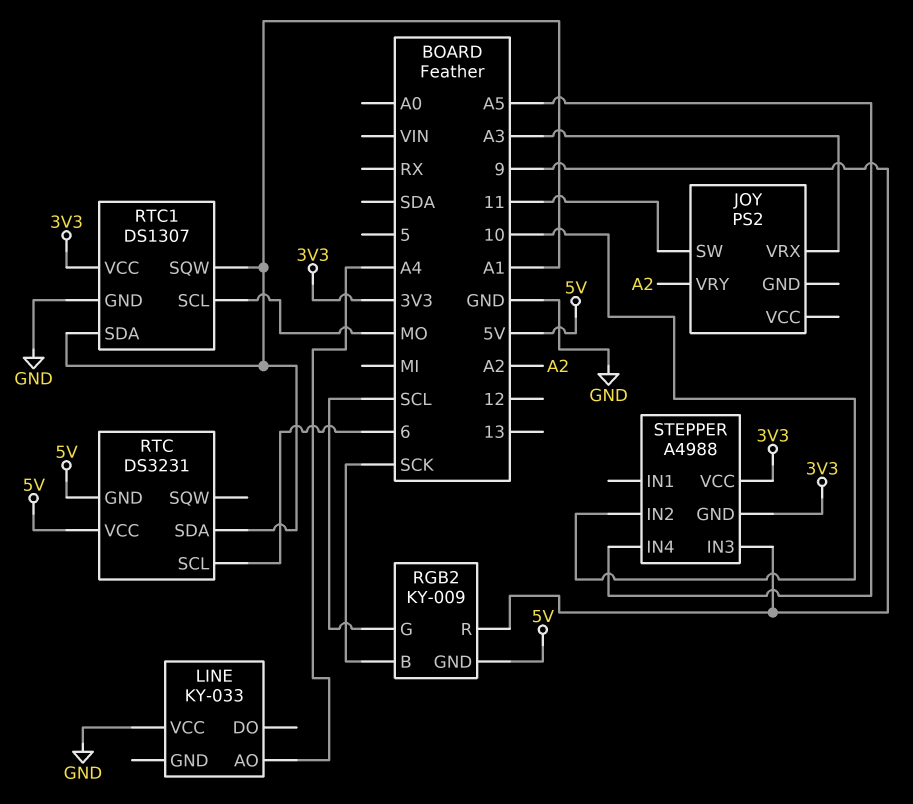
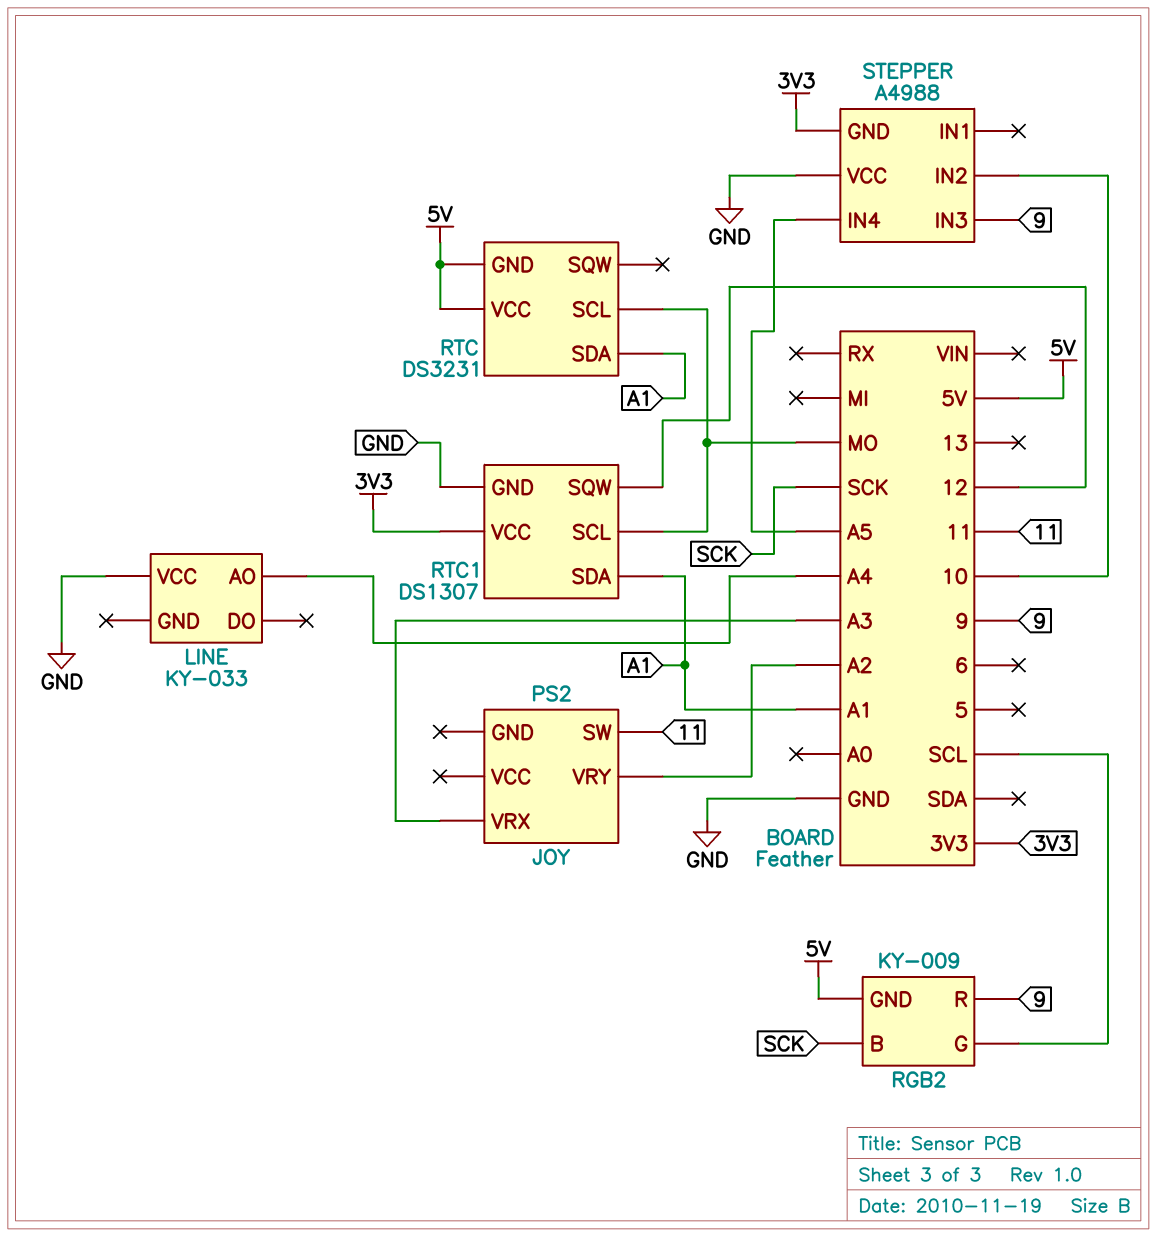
RTC pin SCL: 6 -> MO
RTC1 pin SQW: A1 -> 12
STEPPER pin VCC: 3V3 -> GND

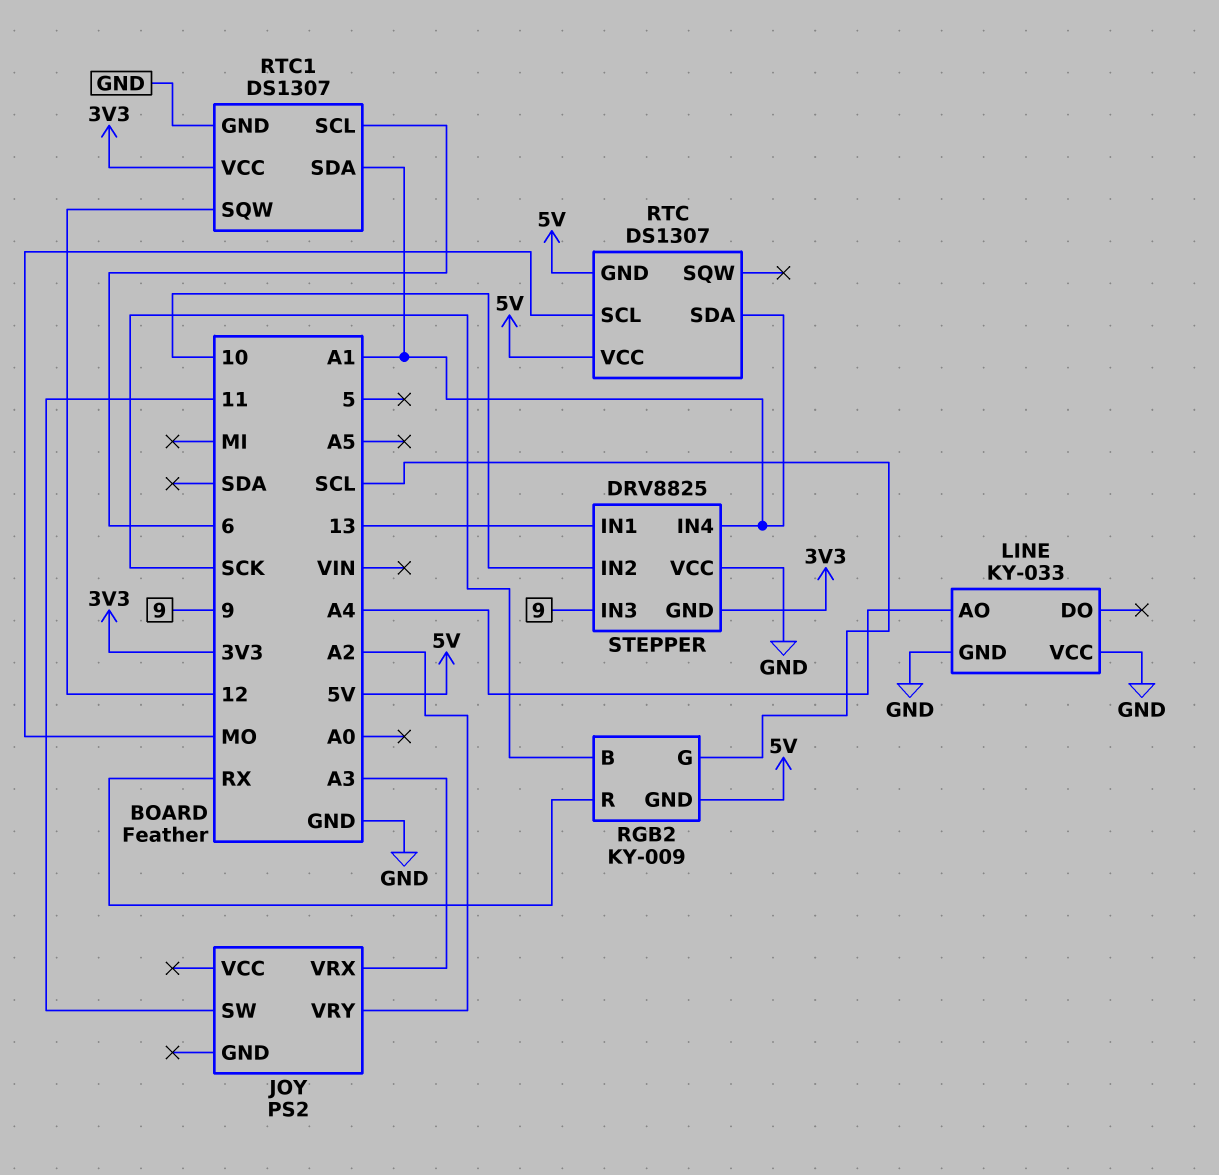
LINE pin GND: none -> GND
RGB2 pin R: 9 -> RX
RTC: DS3231 -> DS1307
RTC1 pin SCL: MO -> 6
STEPPER: A4988 -> DRV8825
STEPPER pin IN1: none -> 13
STEPPER pin IN4: A5 -> A1

